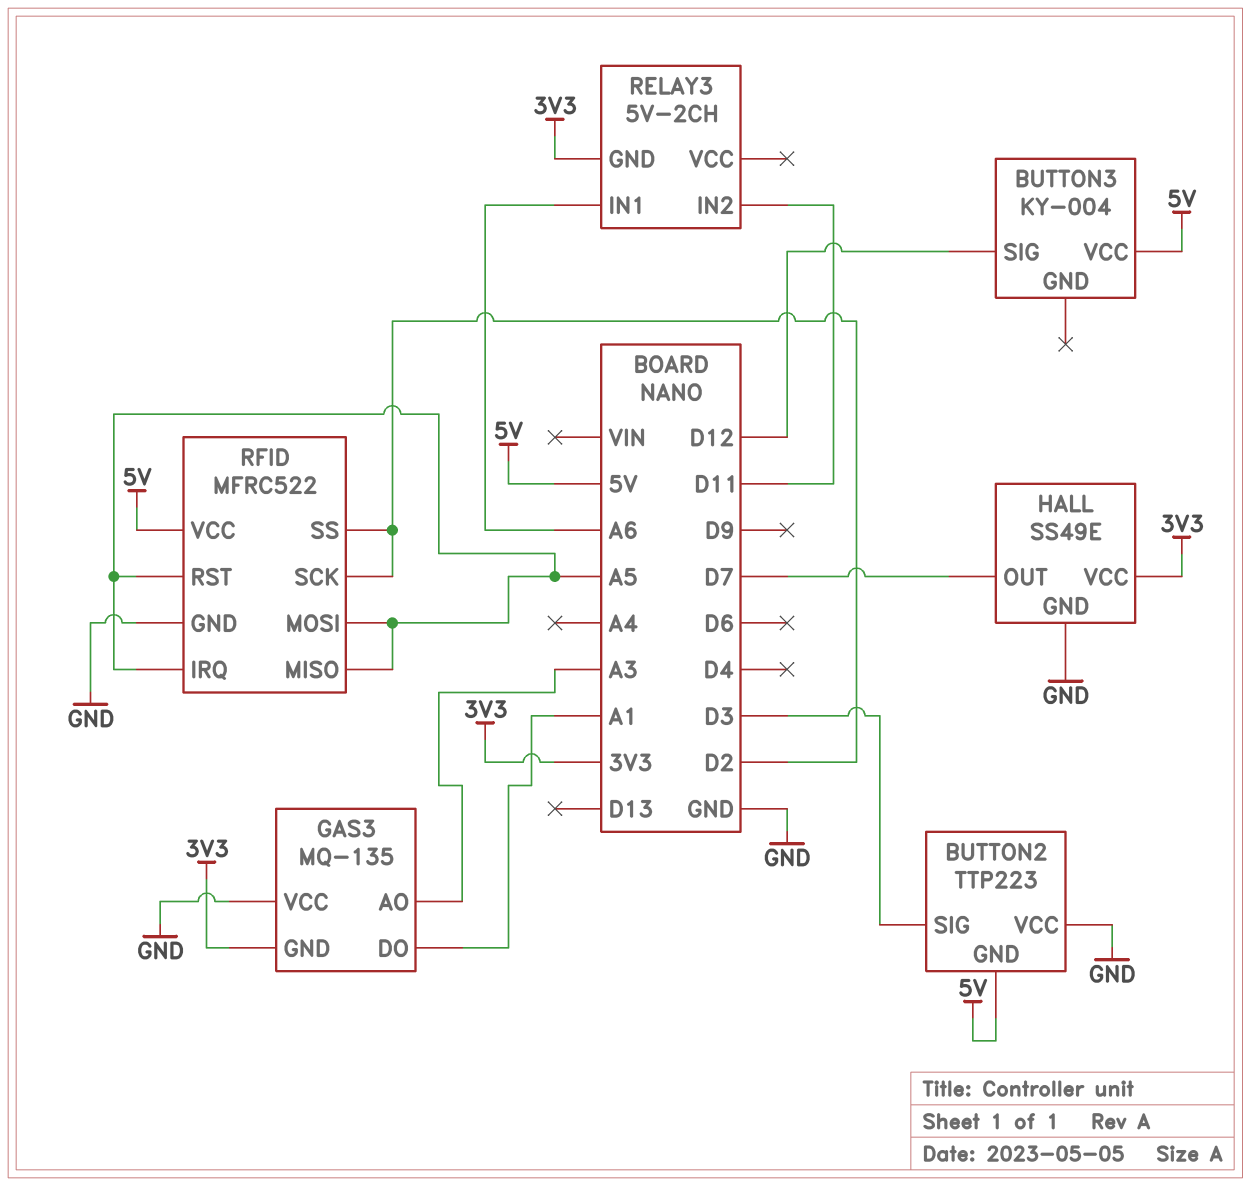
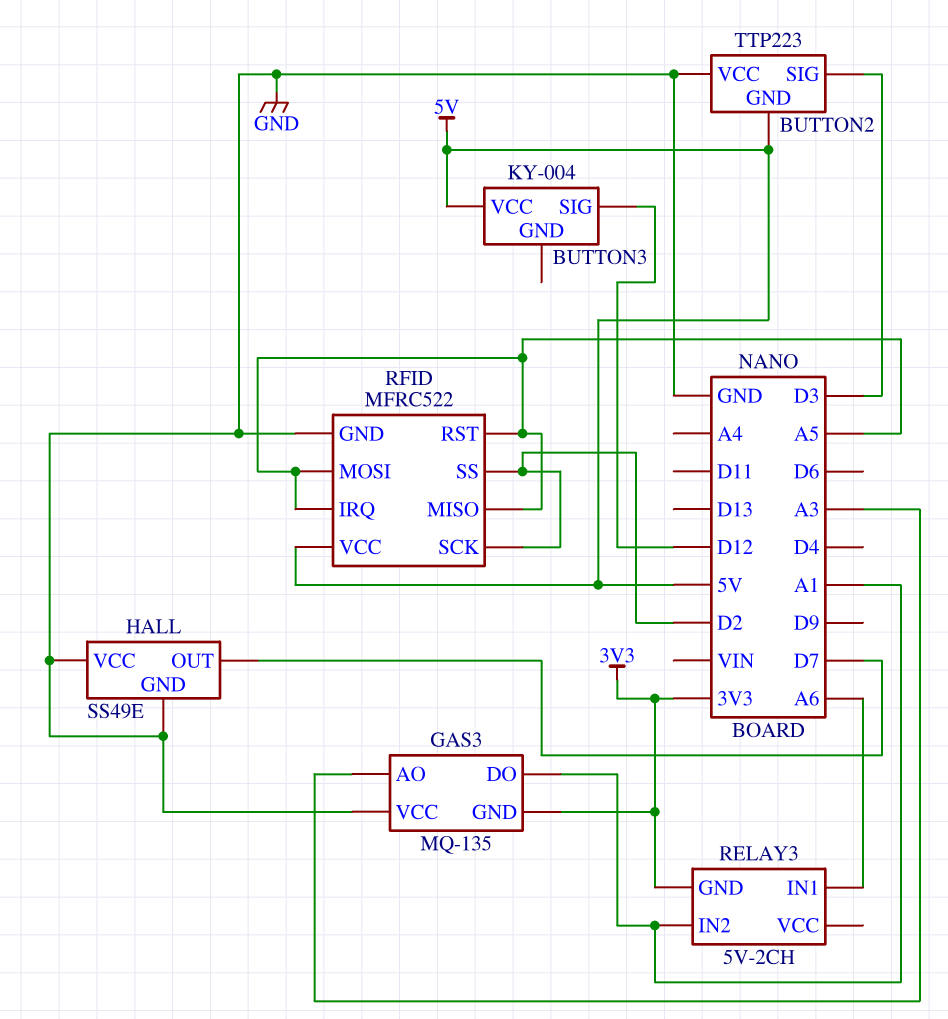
HALL pin VCC: 3V3 -> GND
RELAY3 pin IN2: D11 -> A1

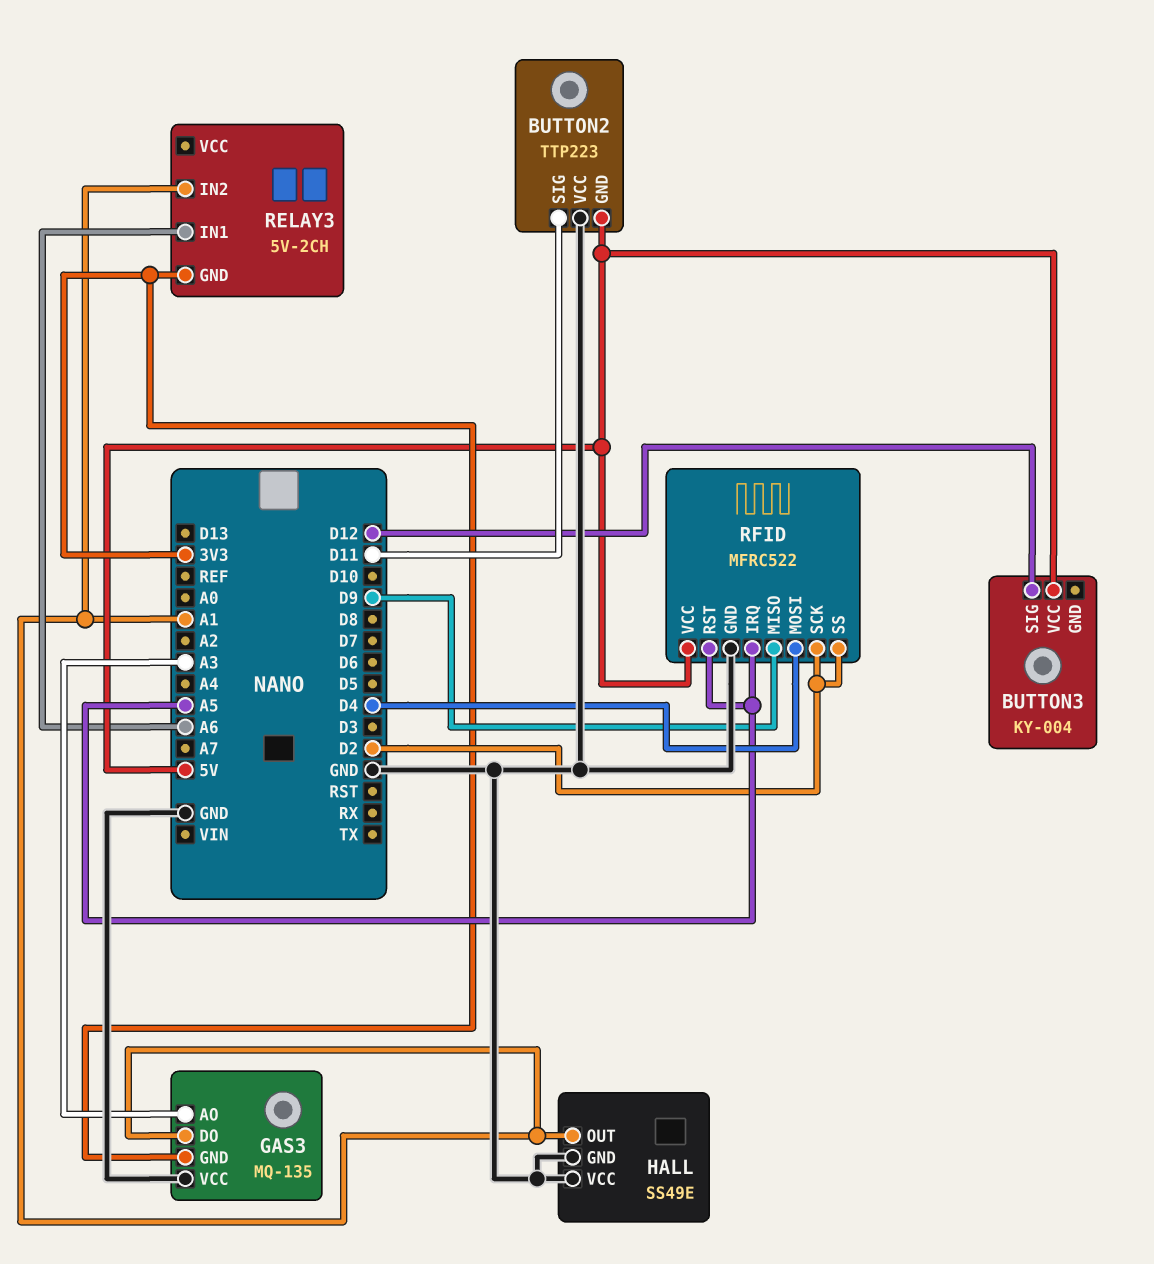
BUTTON2 pin SIG: D3 -> D11
HALL pin OUT: D7 -> A1
RFID pin MISO: A5 -> D9
RFID pin MOSI: A5 -> D4

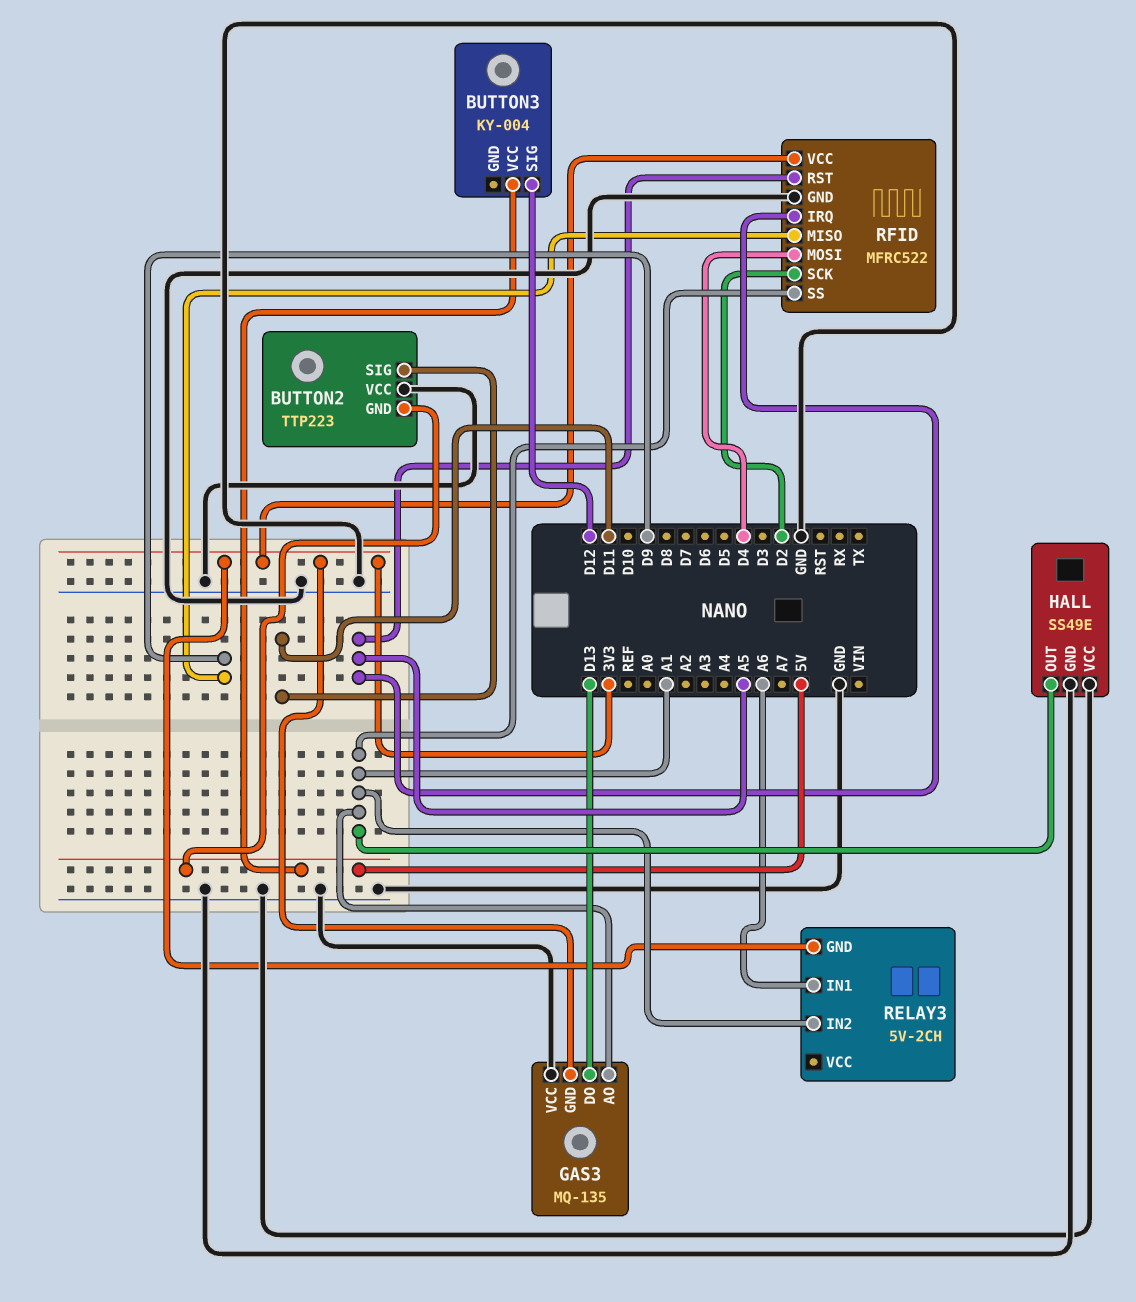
GAS3 pin AO: A3 -> A1
GAS3 pin DO: A1 -> D13
RFID pin SS: D2 -> A1
RFID pin VCC: 5V -> 3V3

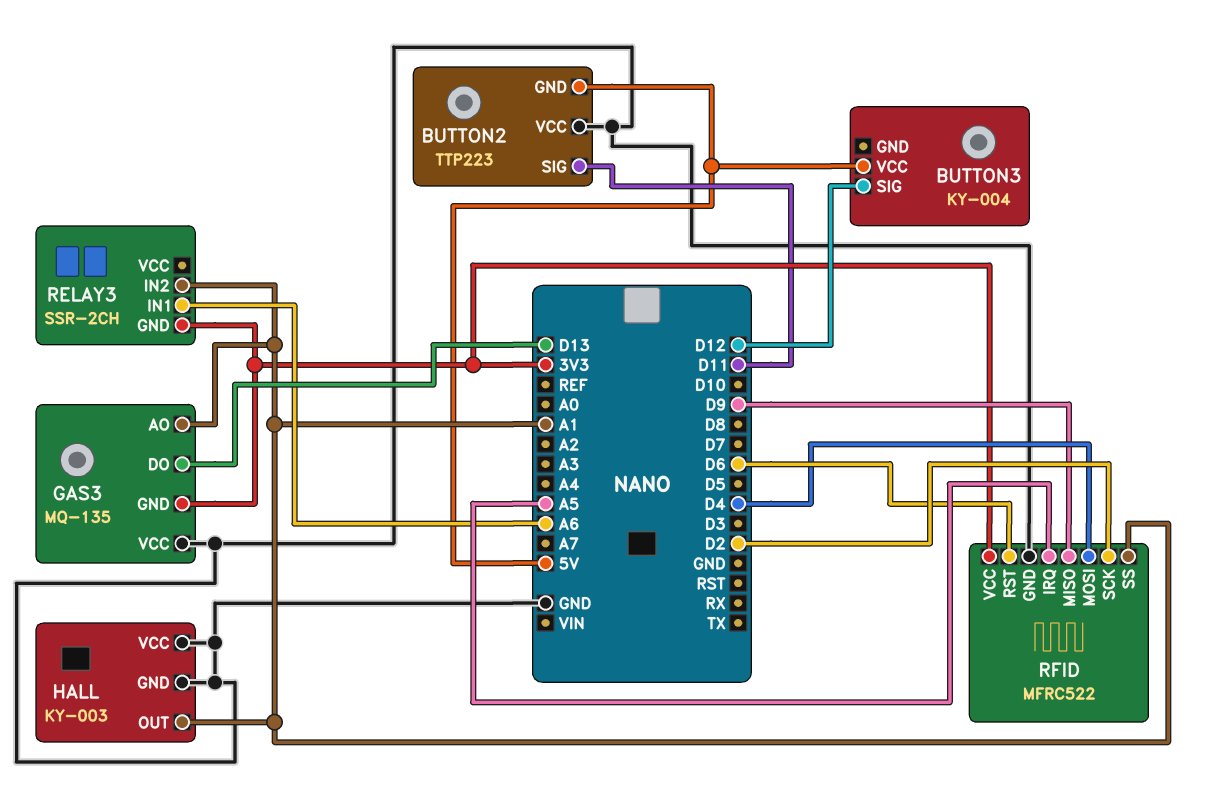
HALL: SS49E -> KY-003
RELAY3: 5V-2CH -> SSR-2CH
RFID pin RST: A5 -> D6

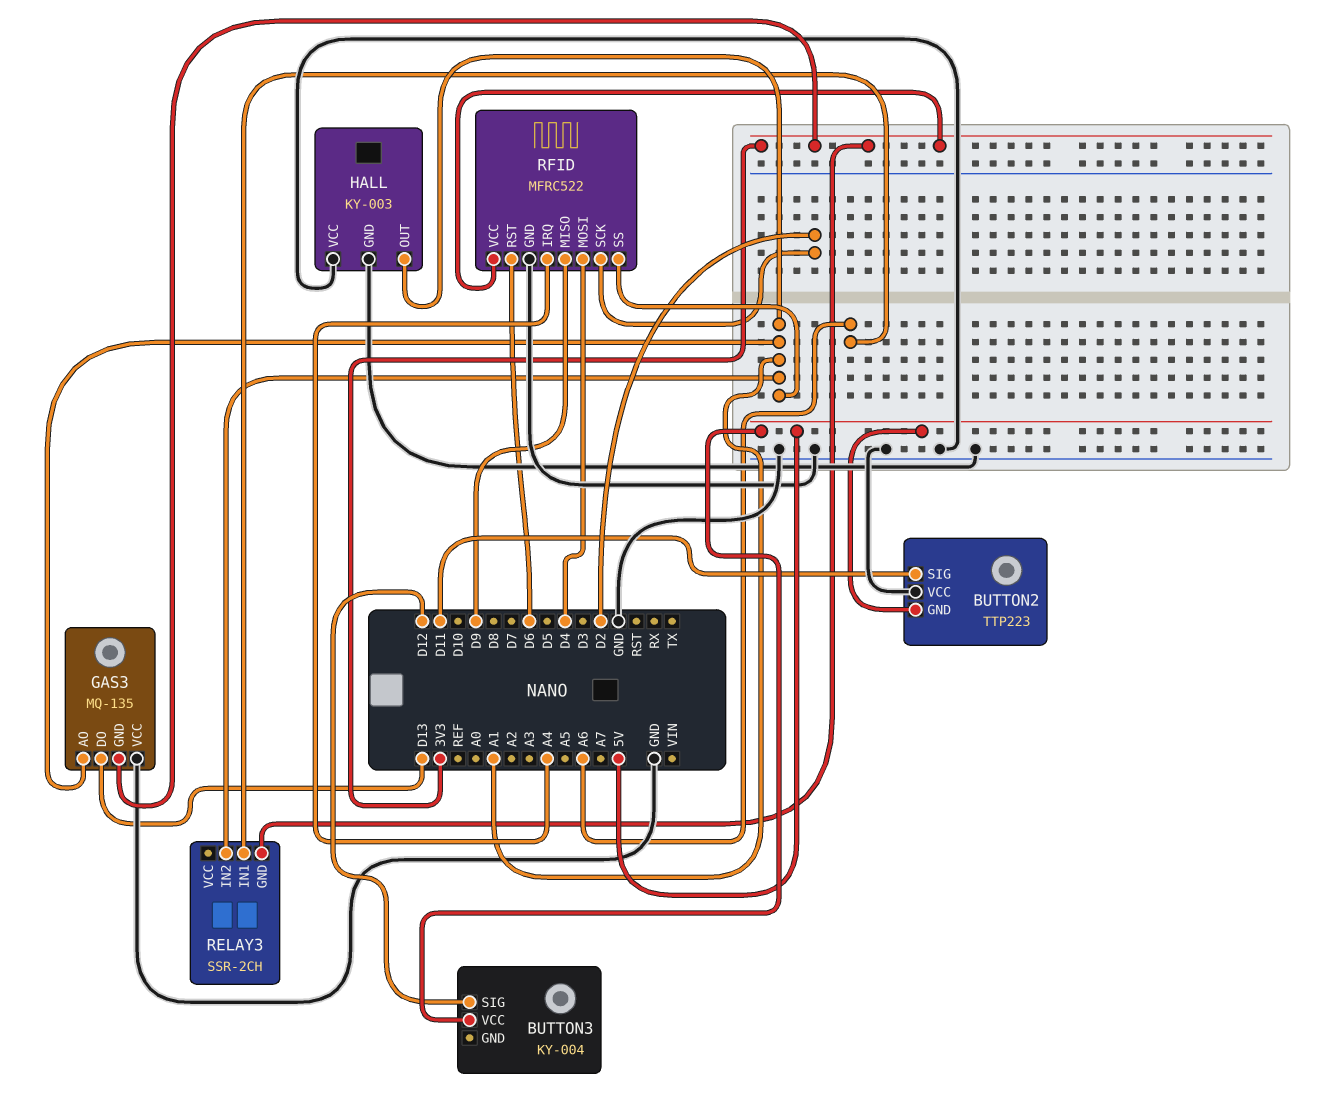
RFID pin IRQ: A5 -> A4

